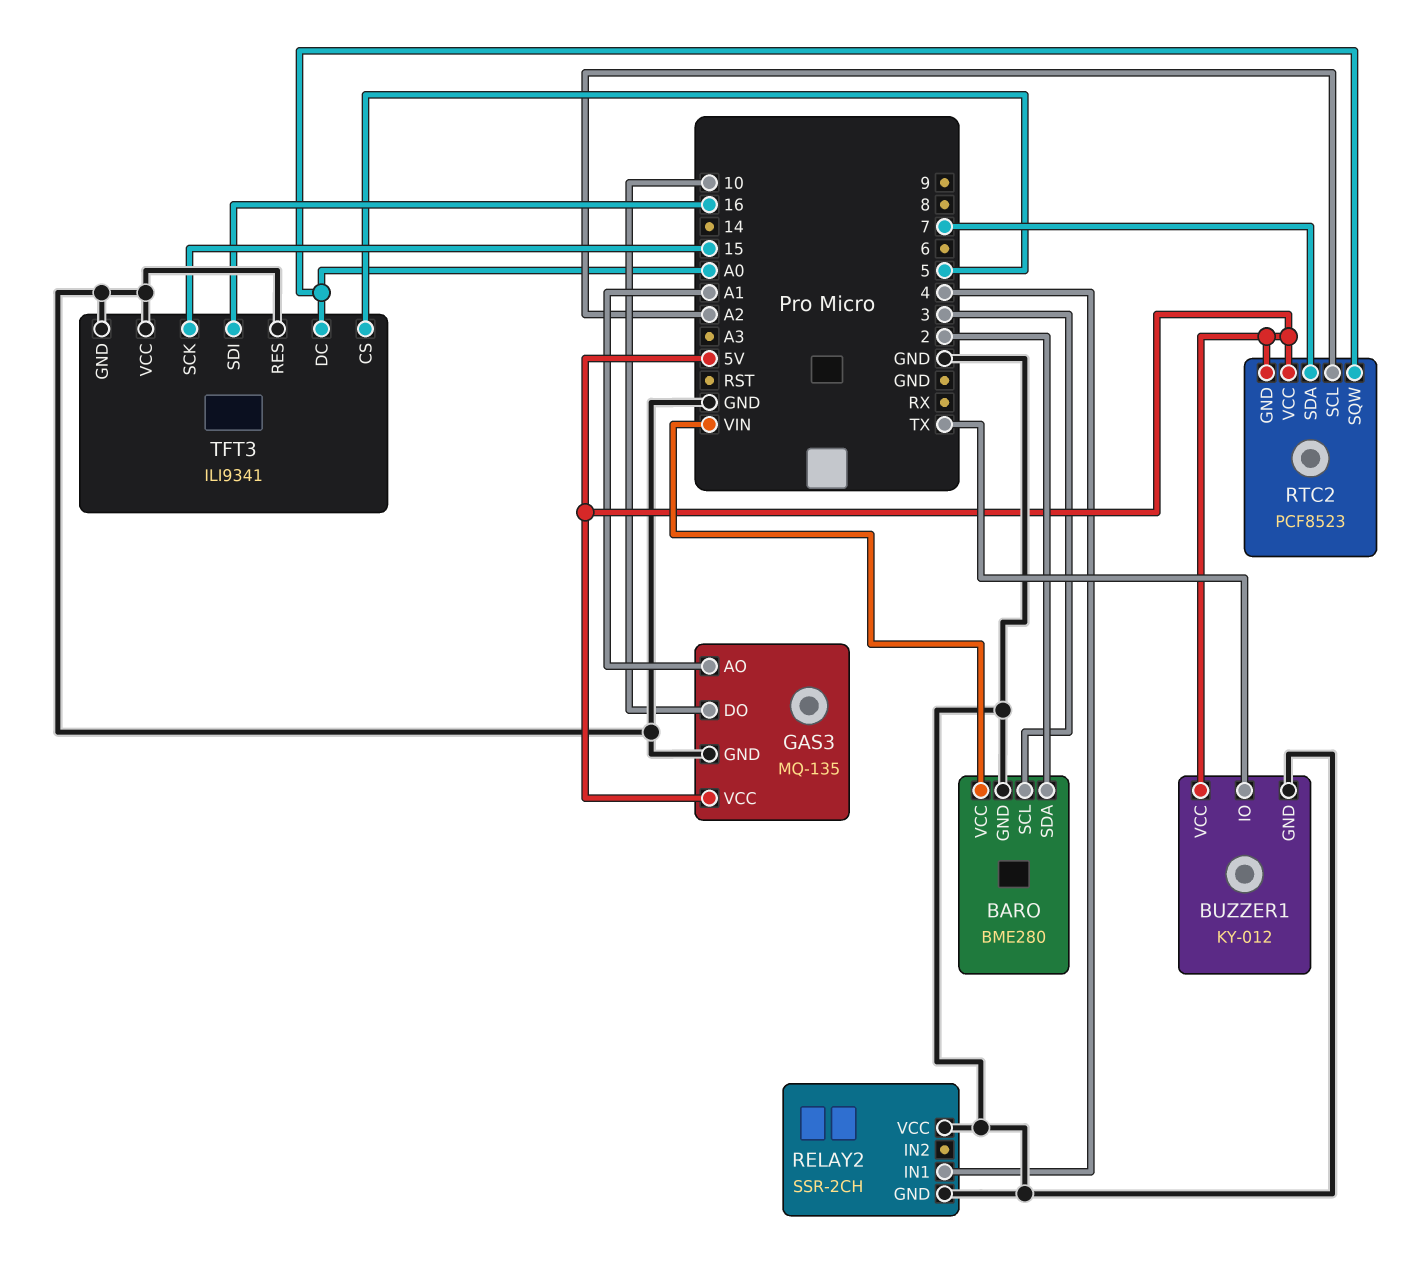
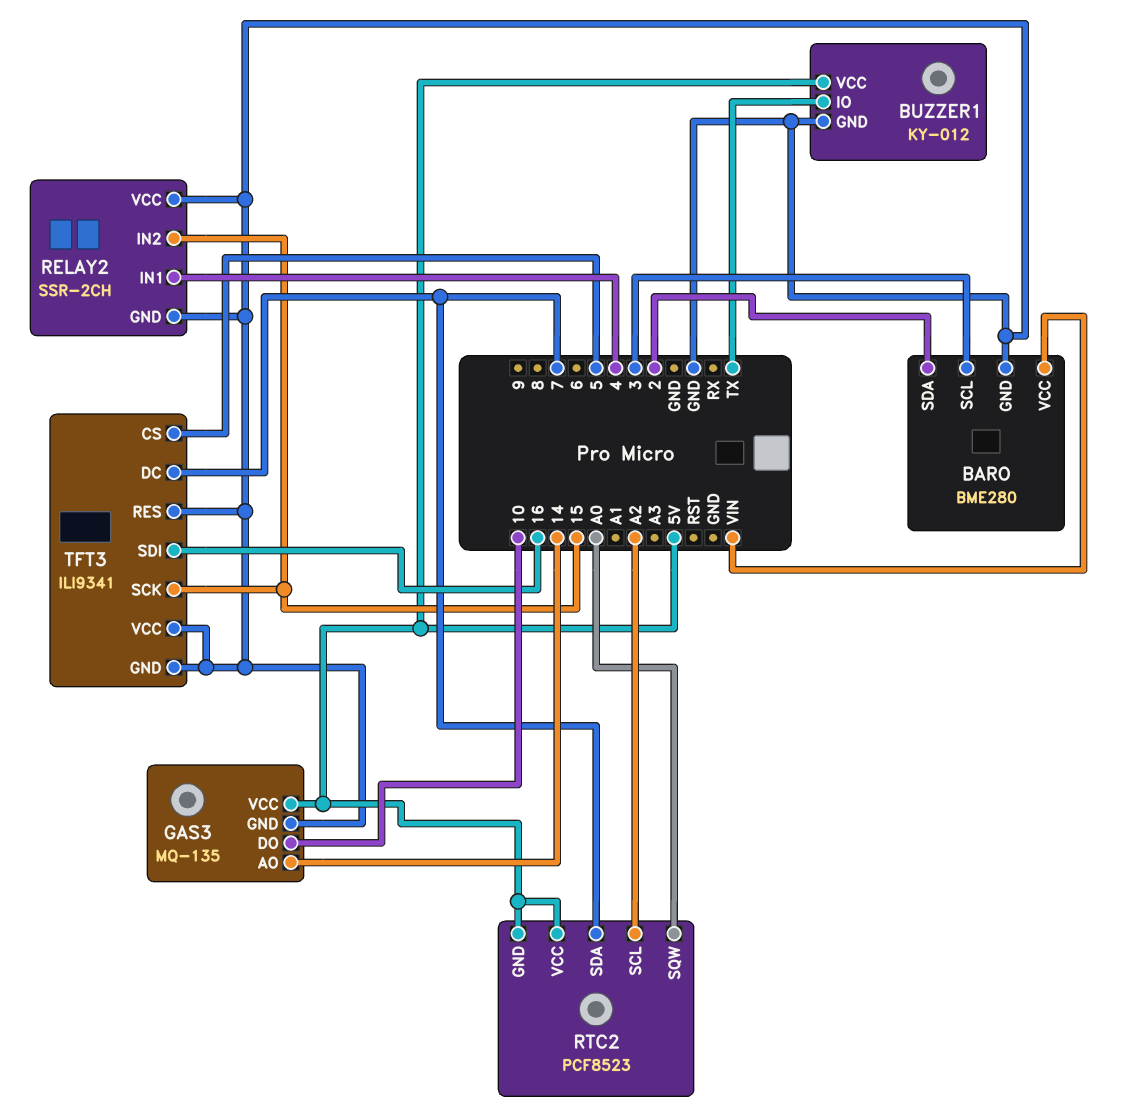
GAS3 pin AO: A1 -> 14
RELAY2 pin IN2: none -> 15
TFT3 pin DC: A0 -> 7

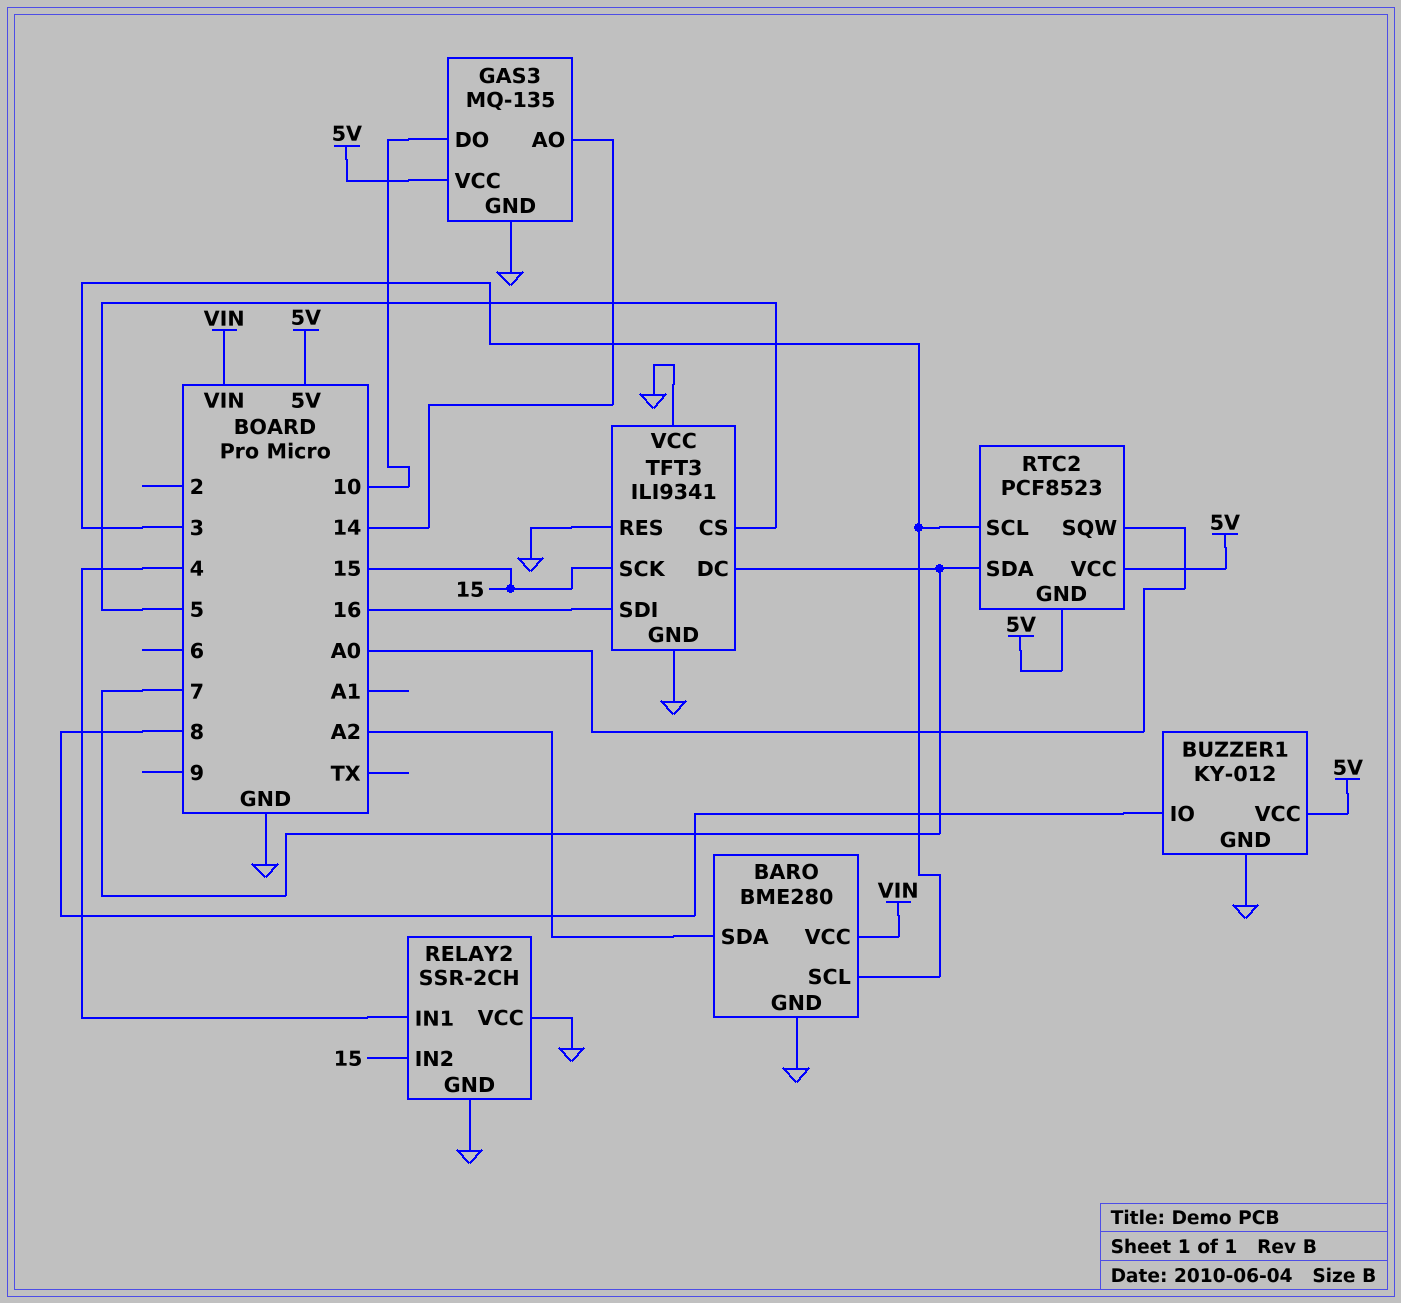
BARO pin SDA: 2 -> A2
BUZZER1 pin IO: TX -> 8
RTC2 pin SCL: A2 -> 3

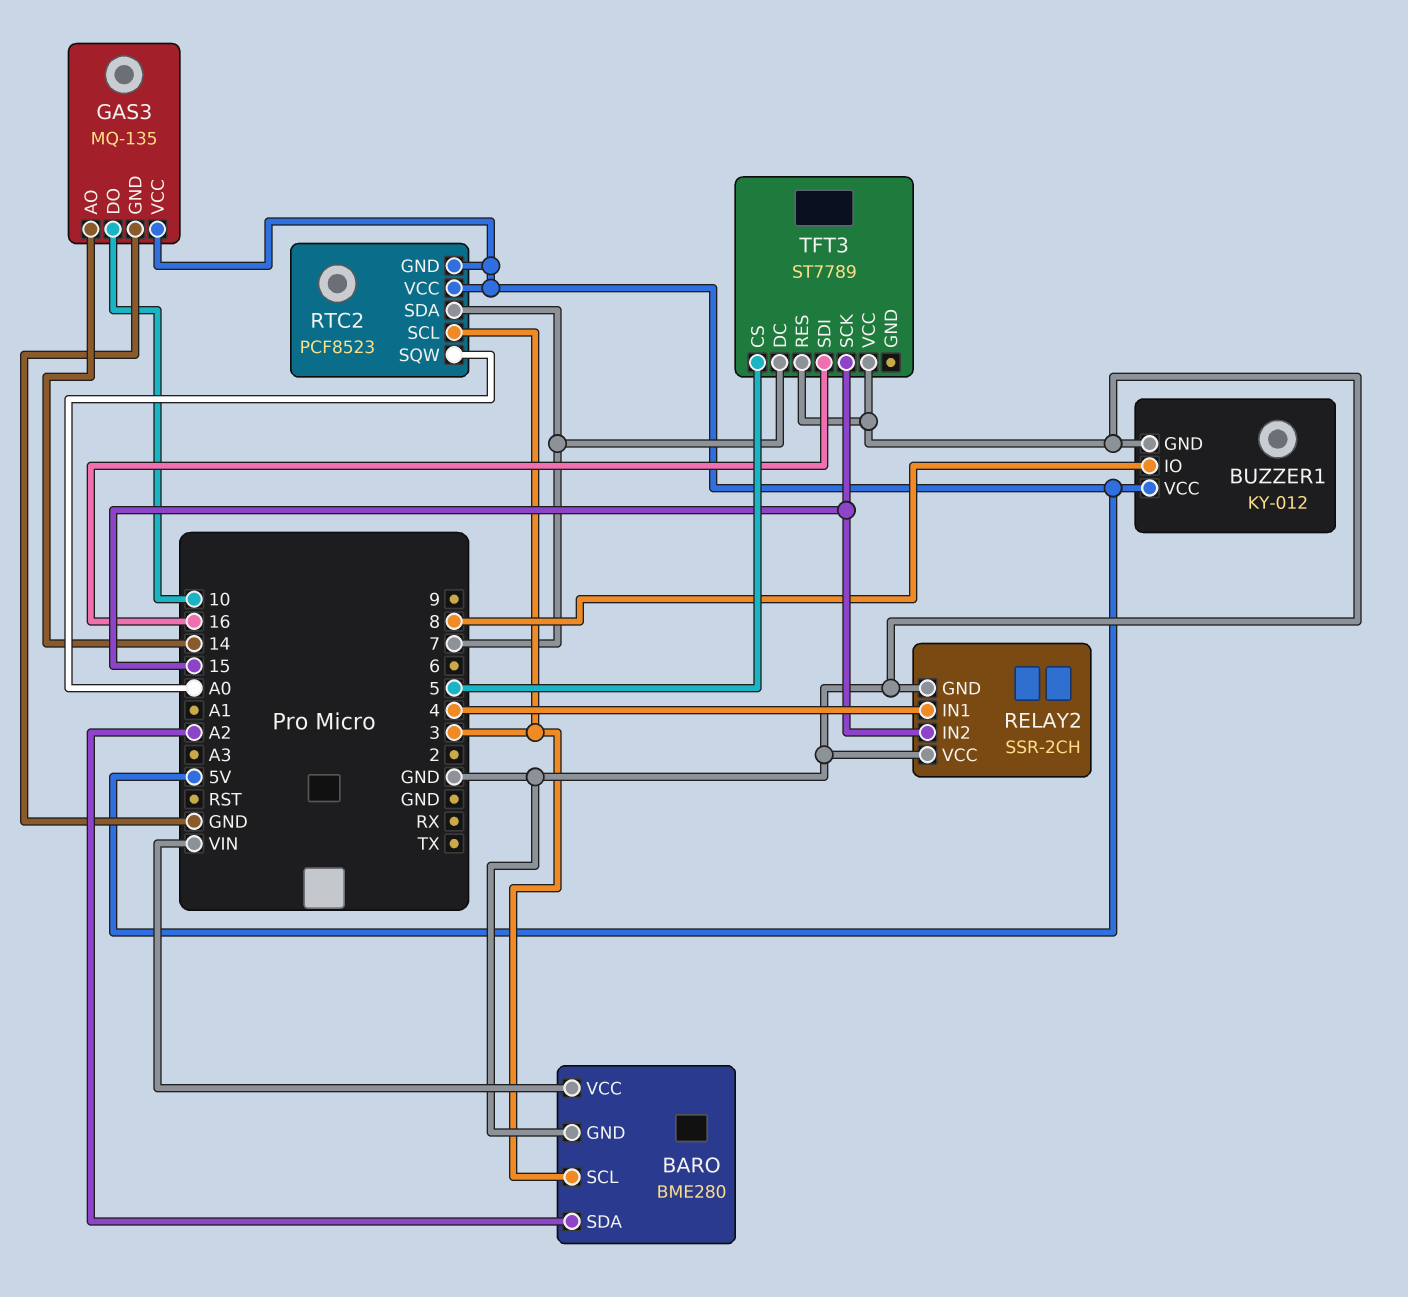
TFT3: ILI9341 -> ST7789
TFT3 pin GND: GND -> none

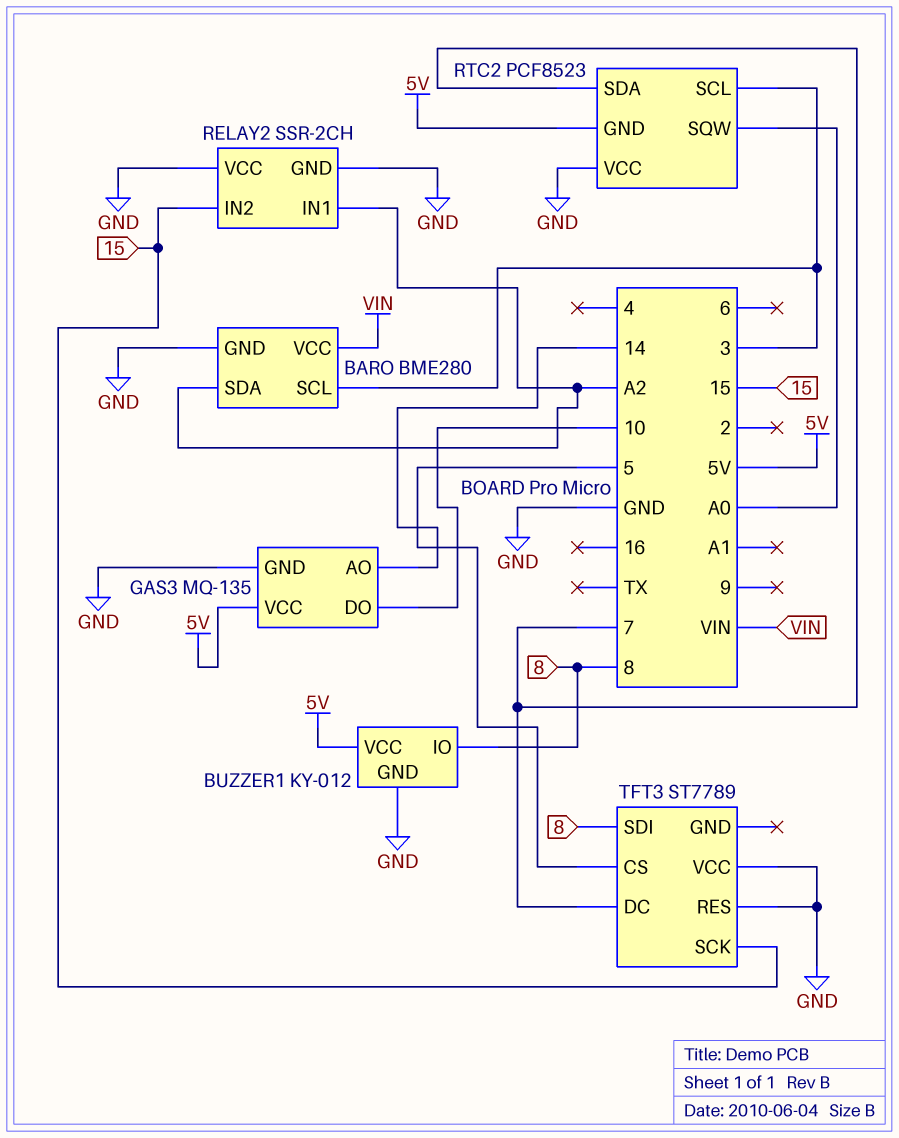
RELAY2 pin IN1: 4 -> A2
RTC2 pin VCC: 5V -> GND
TFT3 pin SDI: 16 -> 8

